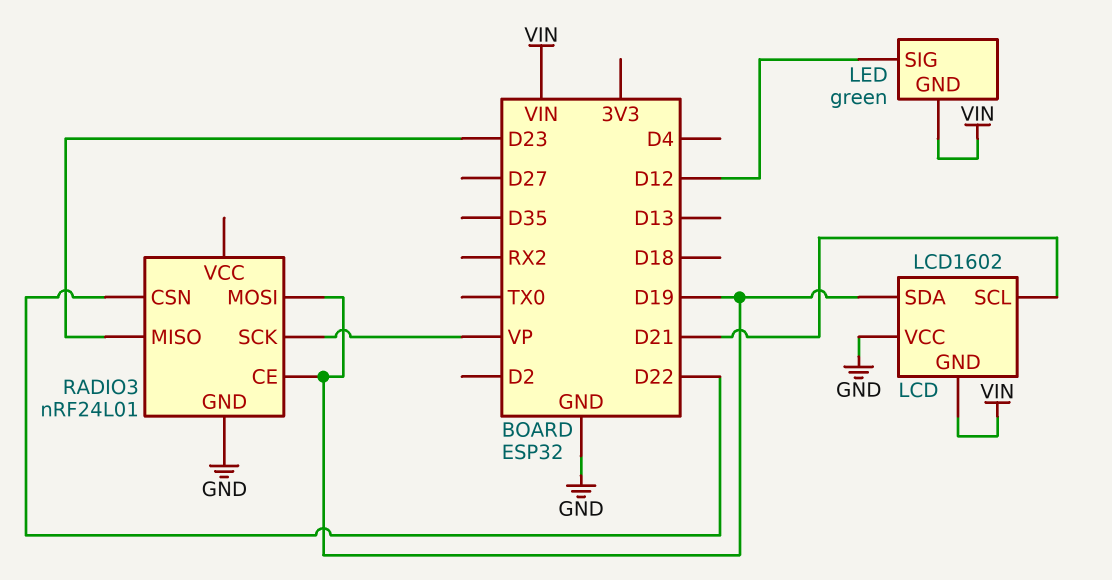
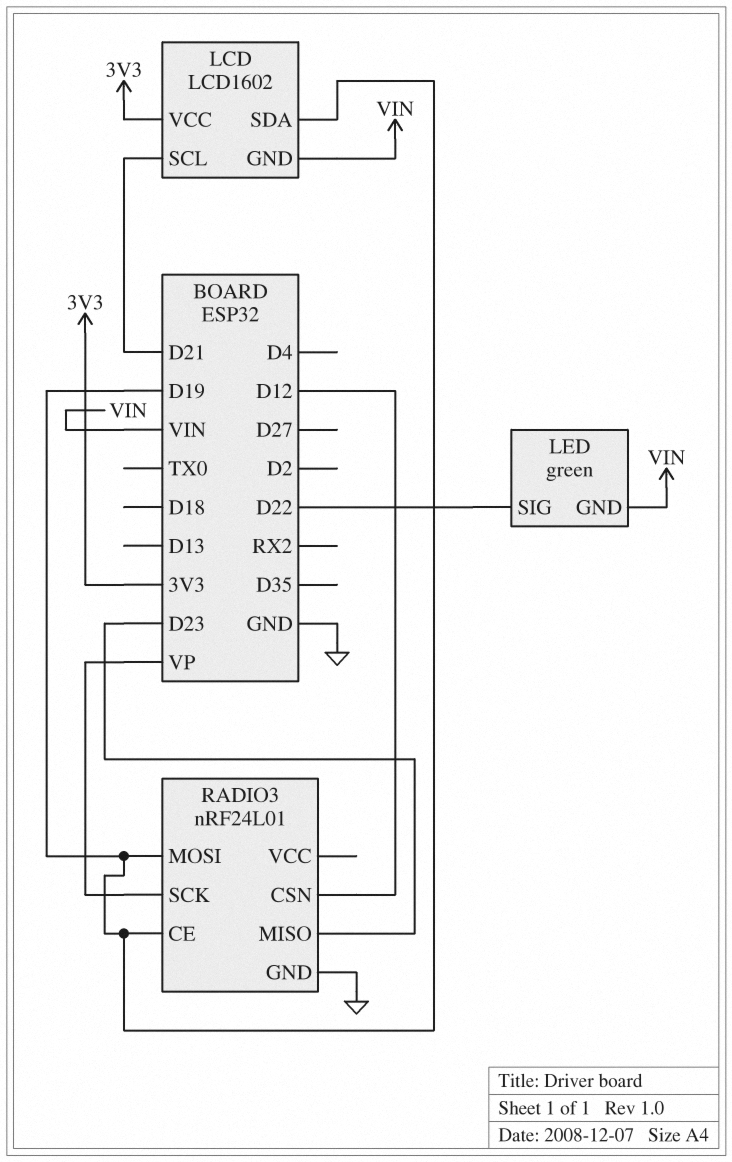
LCD pin VCC: GND -> 3V3
LED pin SIG: D12 -> D22
RADIO3 pin CSN: D22 -> D12

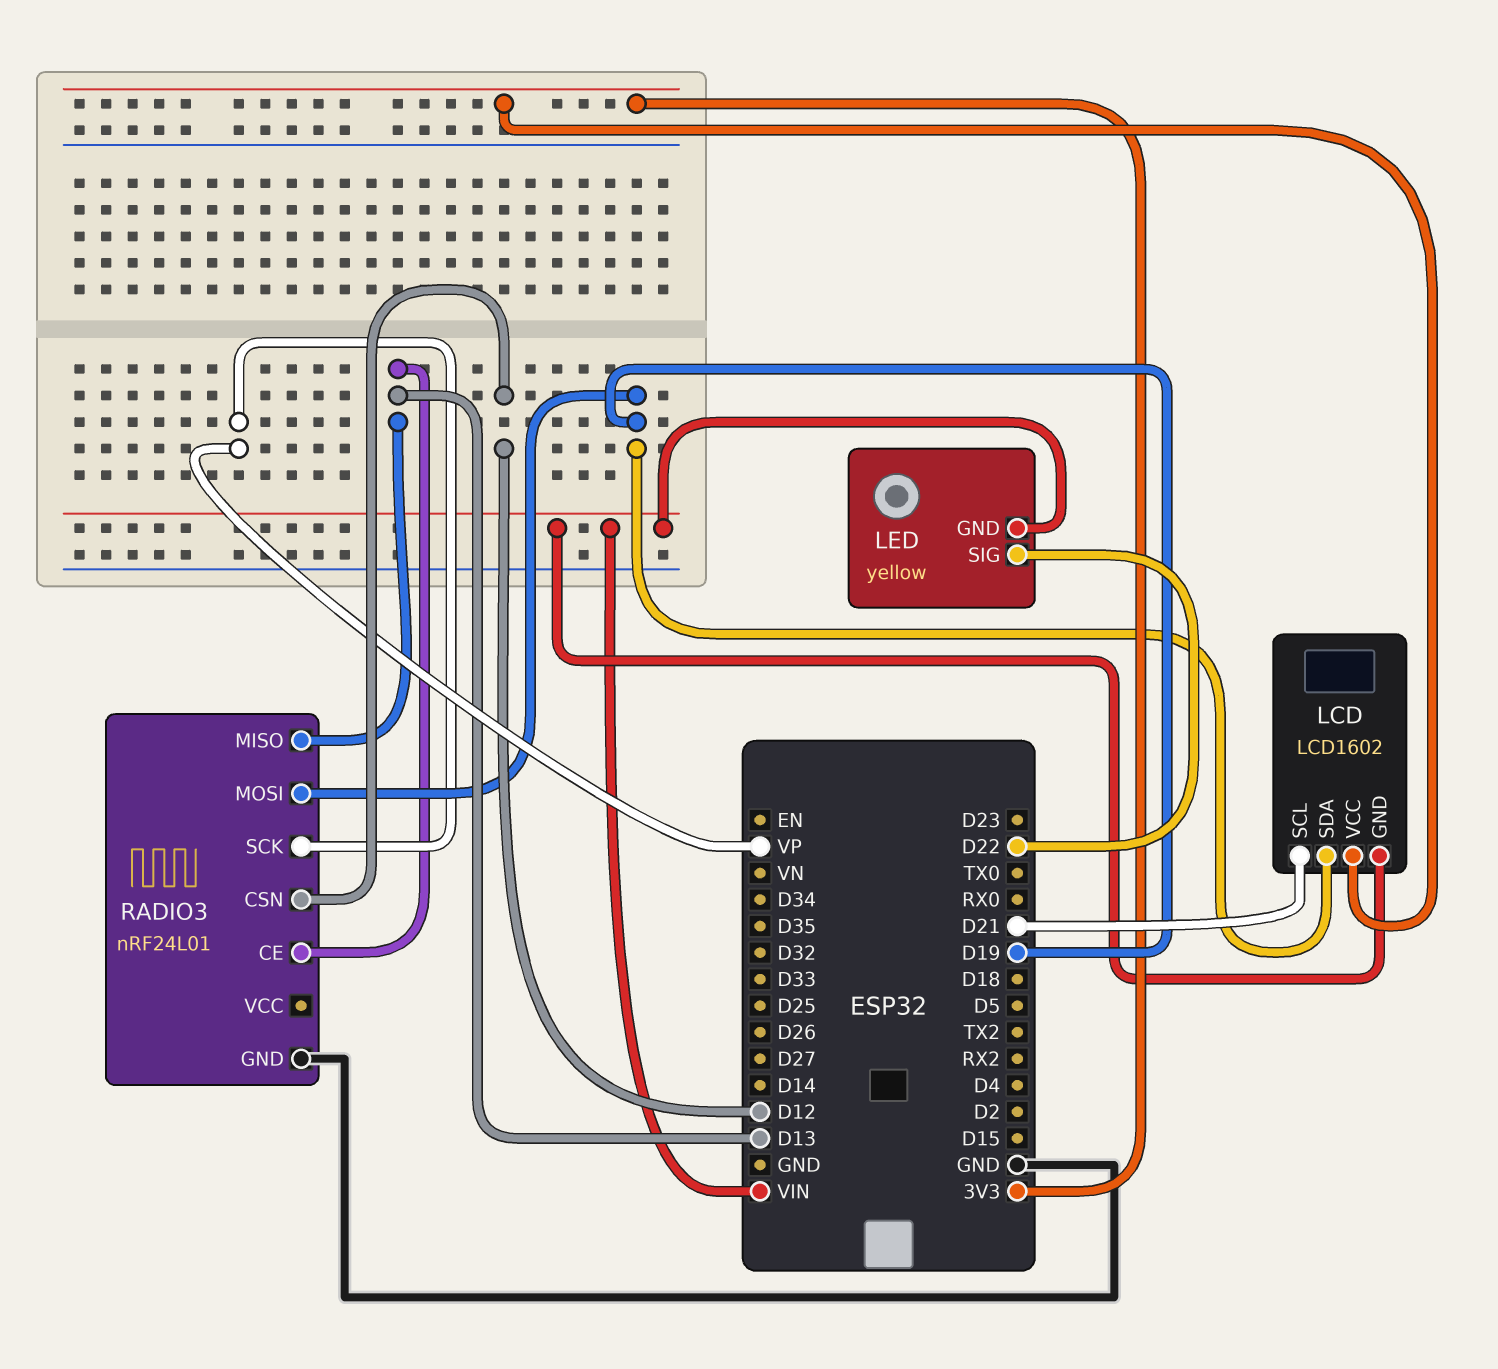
LED: green -> yellow
RADIO3 pin CE: D19 -> D13
RADIO3 pin MISO: D23 -> D13

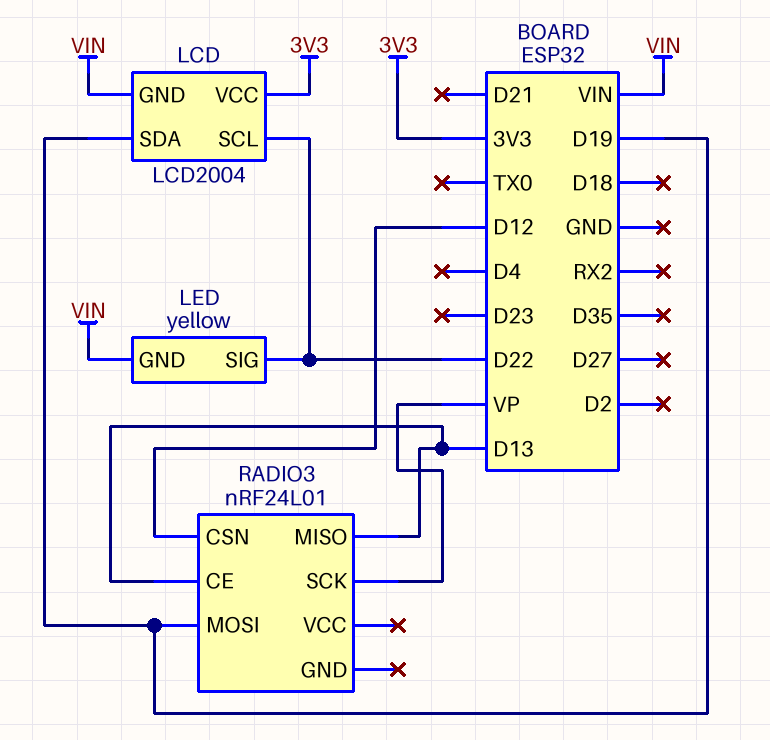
LCD: LCD1602 -> LCD2004
LCD pin SCL: D21 -> D22
RADIO3 pin GND: GND -> none

